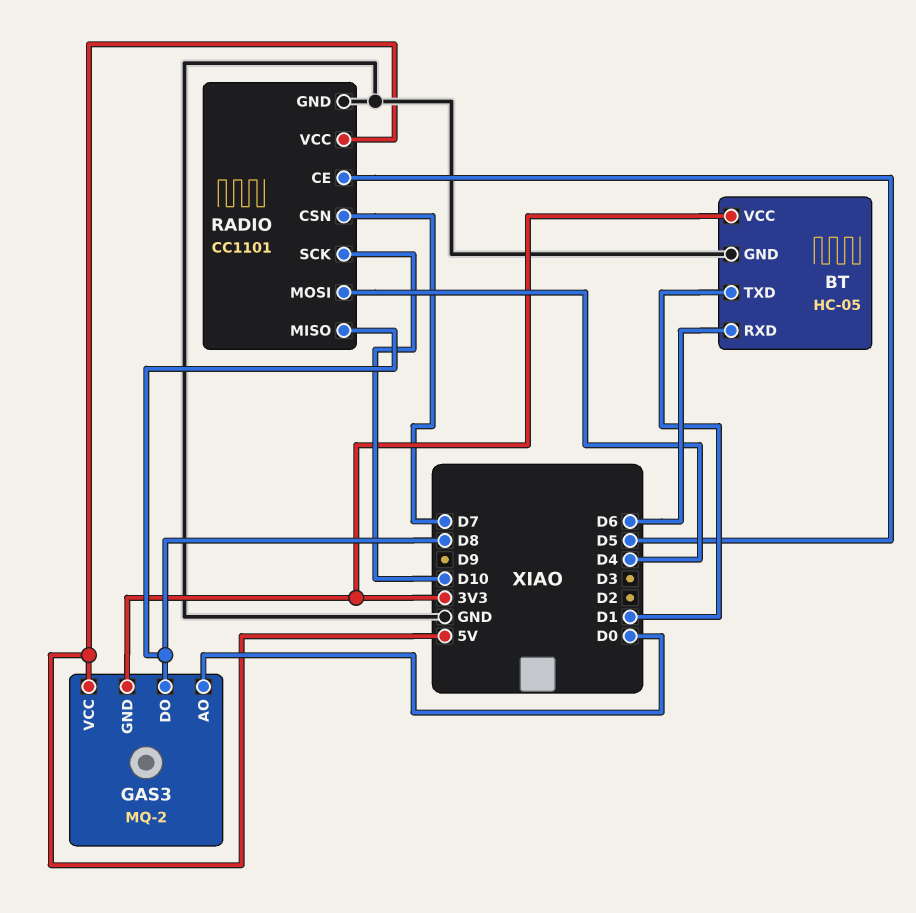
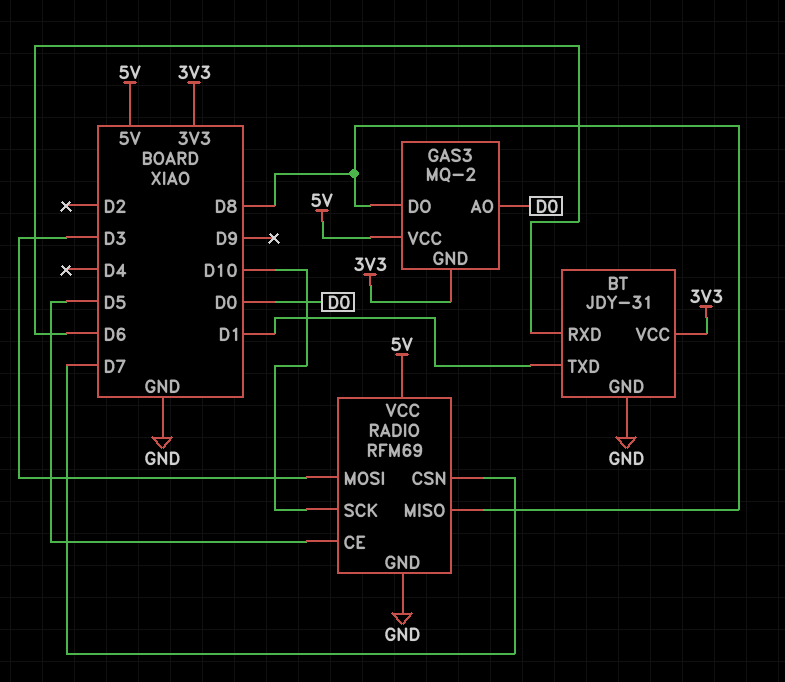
BT: HC-05 -> JDY-31
RADIO: CC1101 -> RFM69
RADIO pin MOSI: D4 -> D3

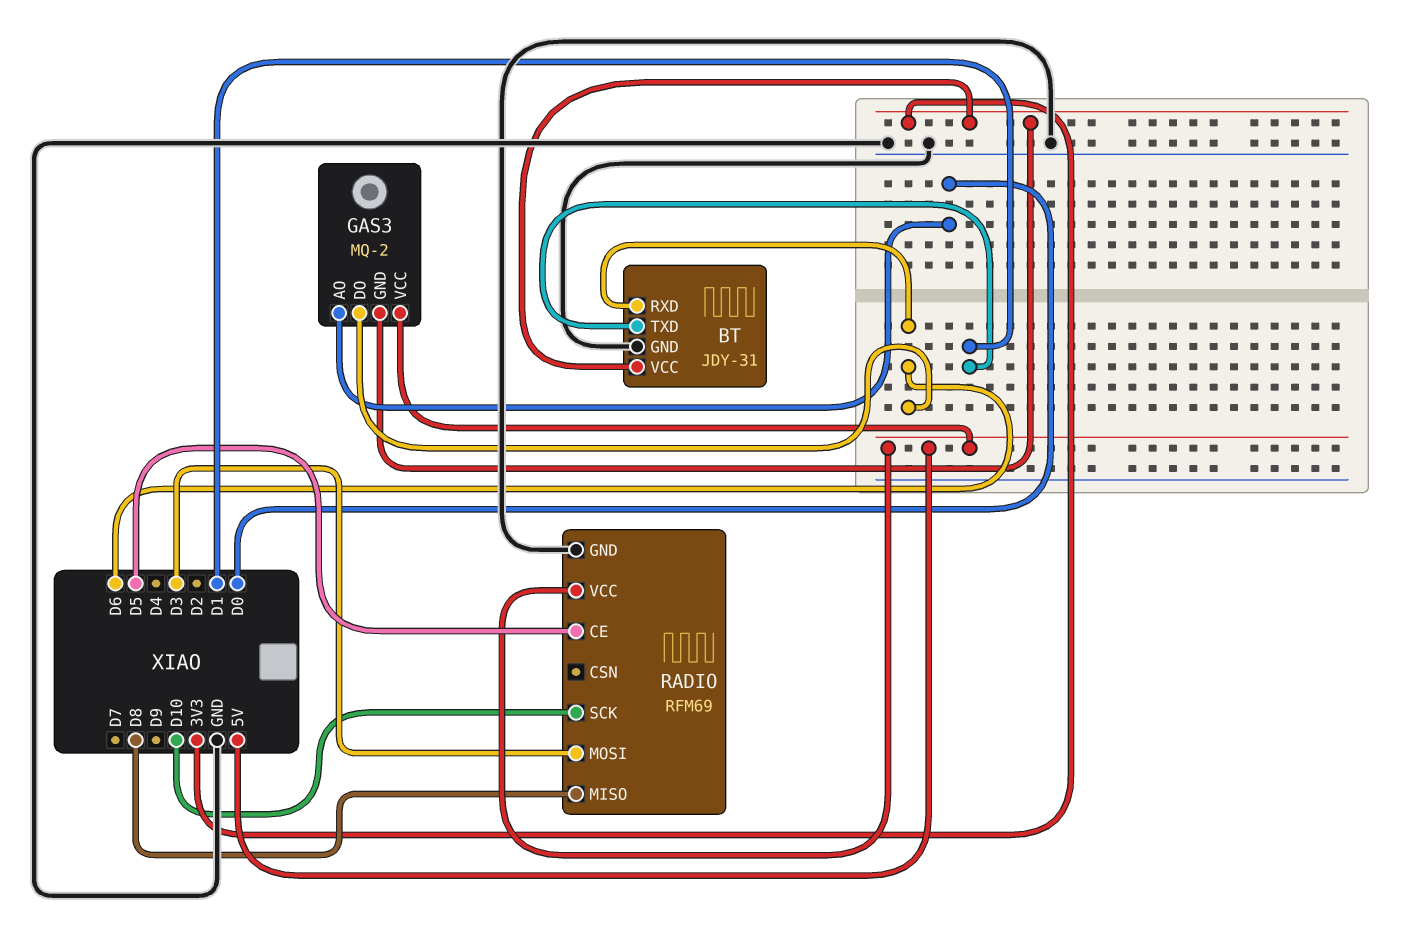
GAS3 pin DO: D8 -> D6
RADIO pin CSN: D7 -> none

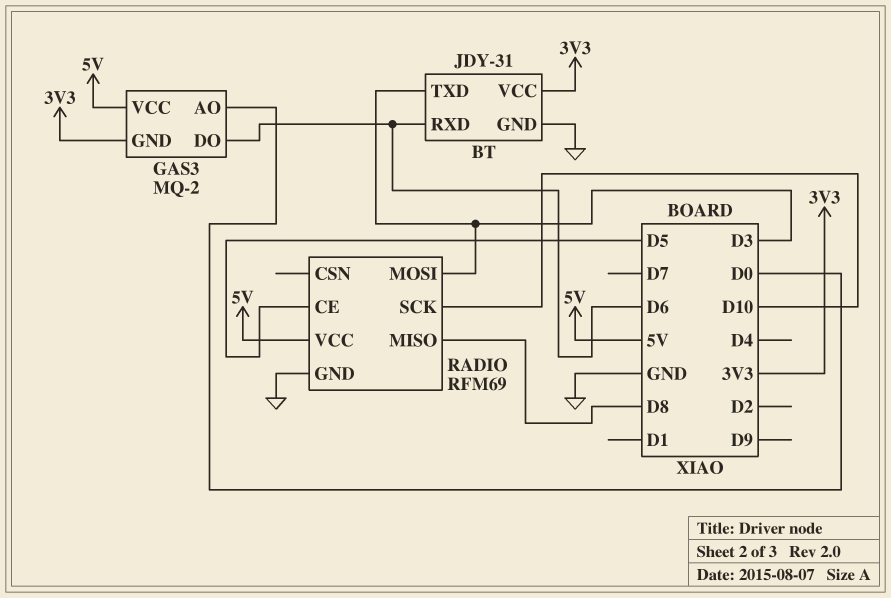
BT pin TXD: D1 -> D3

